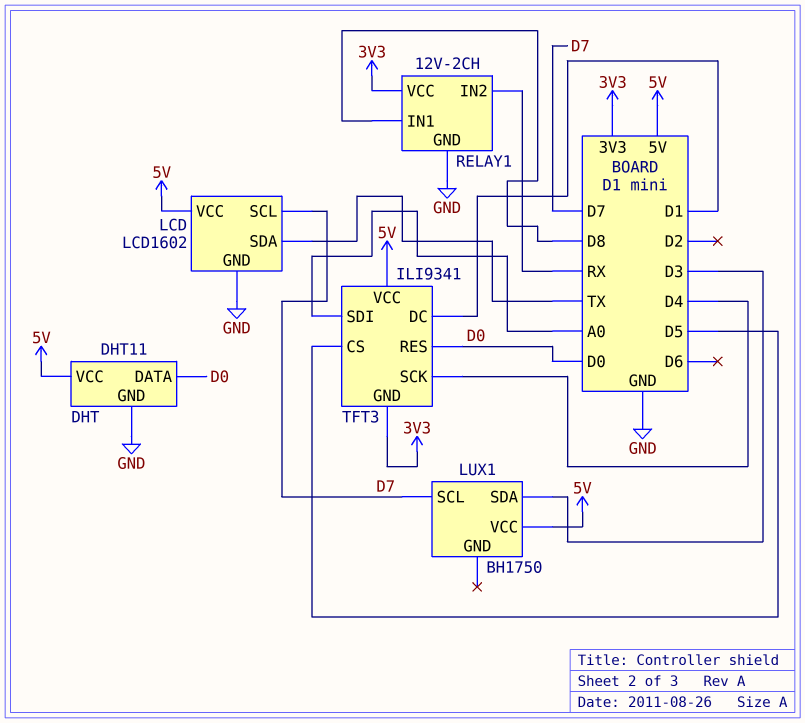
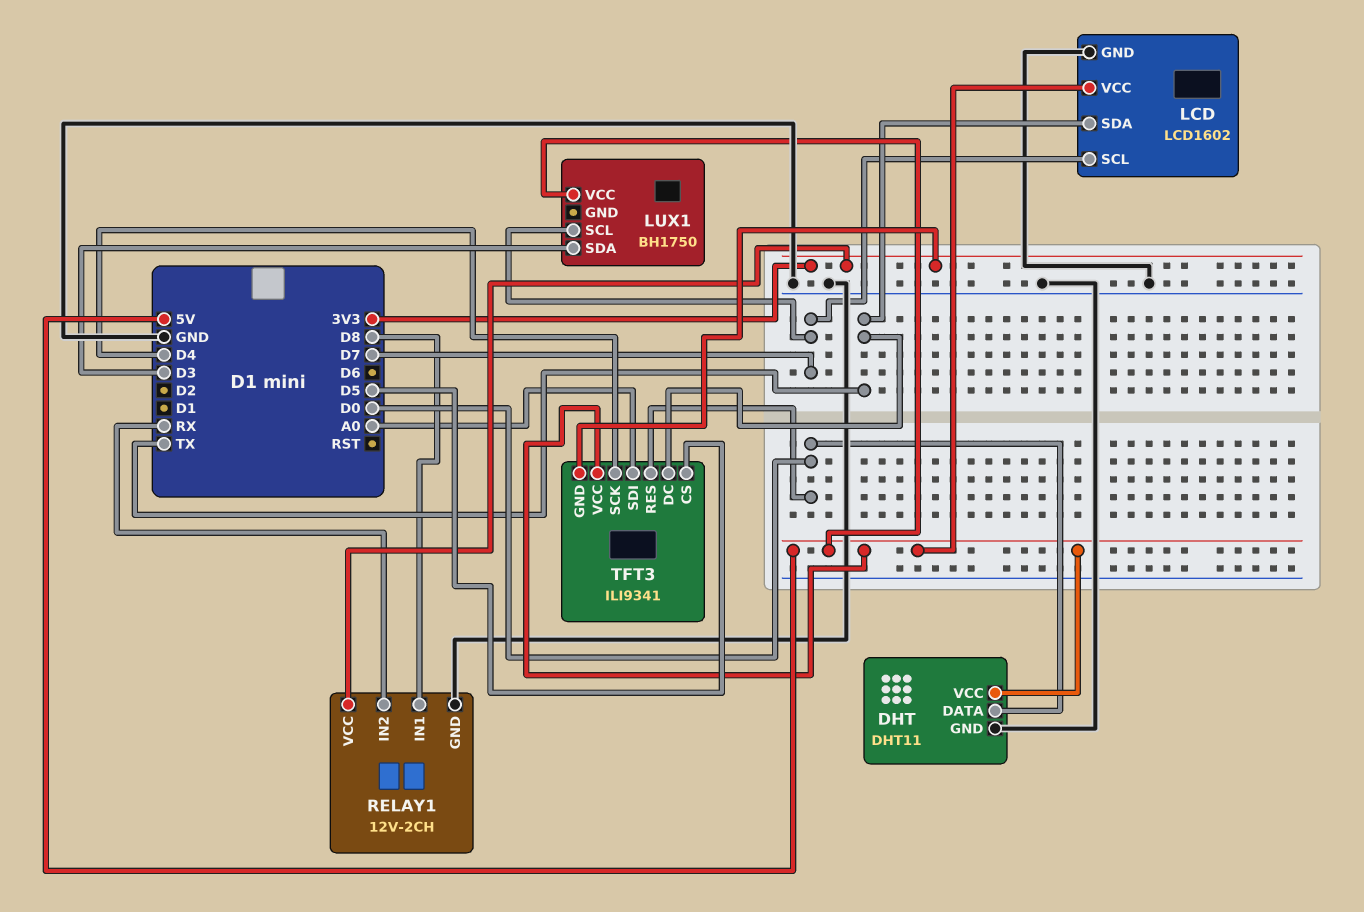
TFT3 pin DC: D1 -> TX

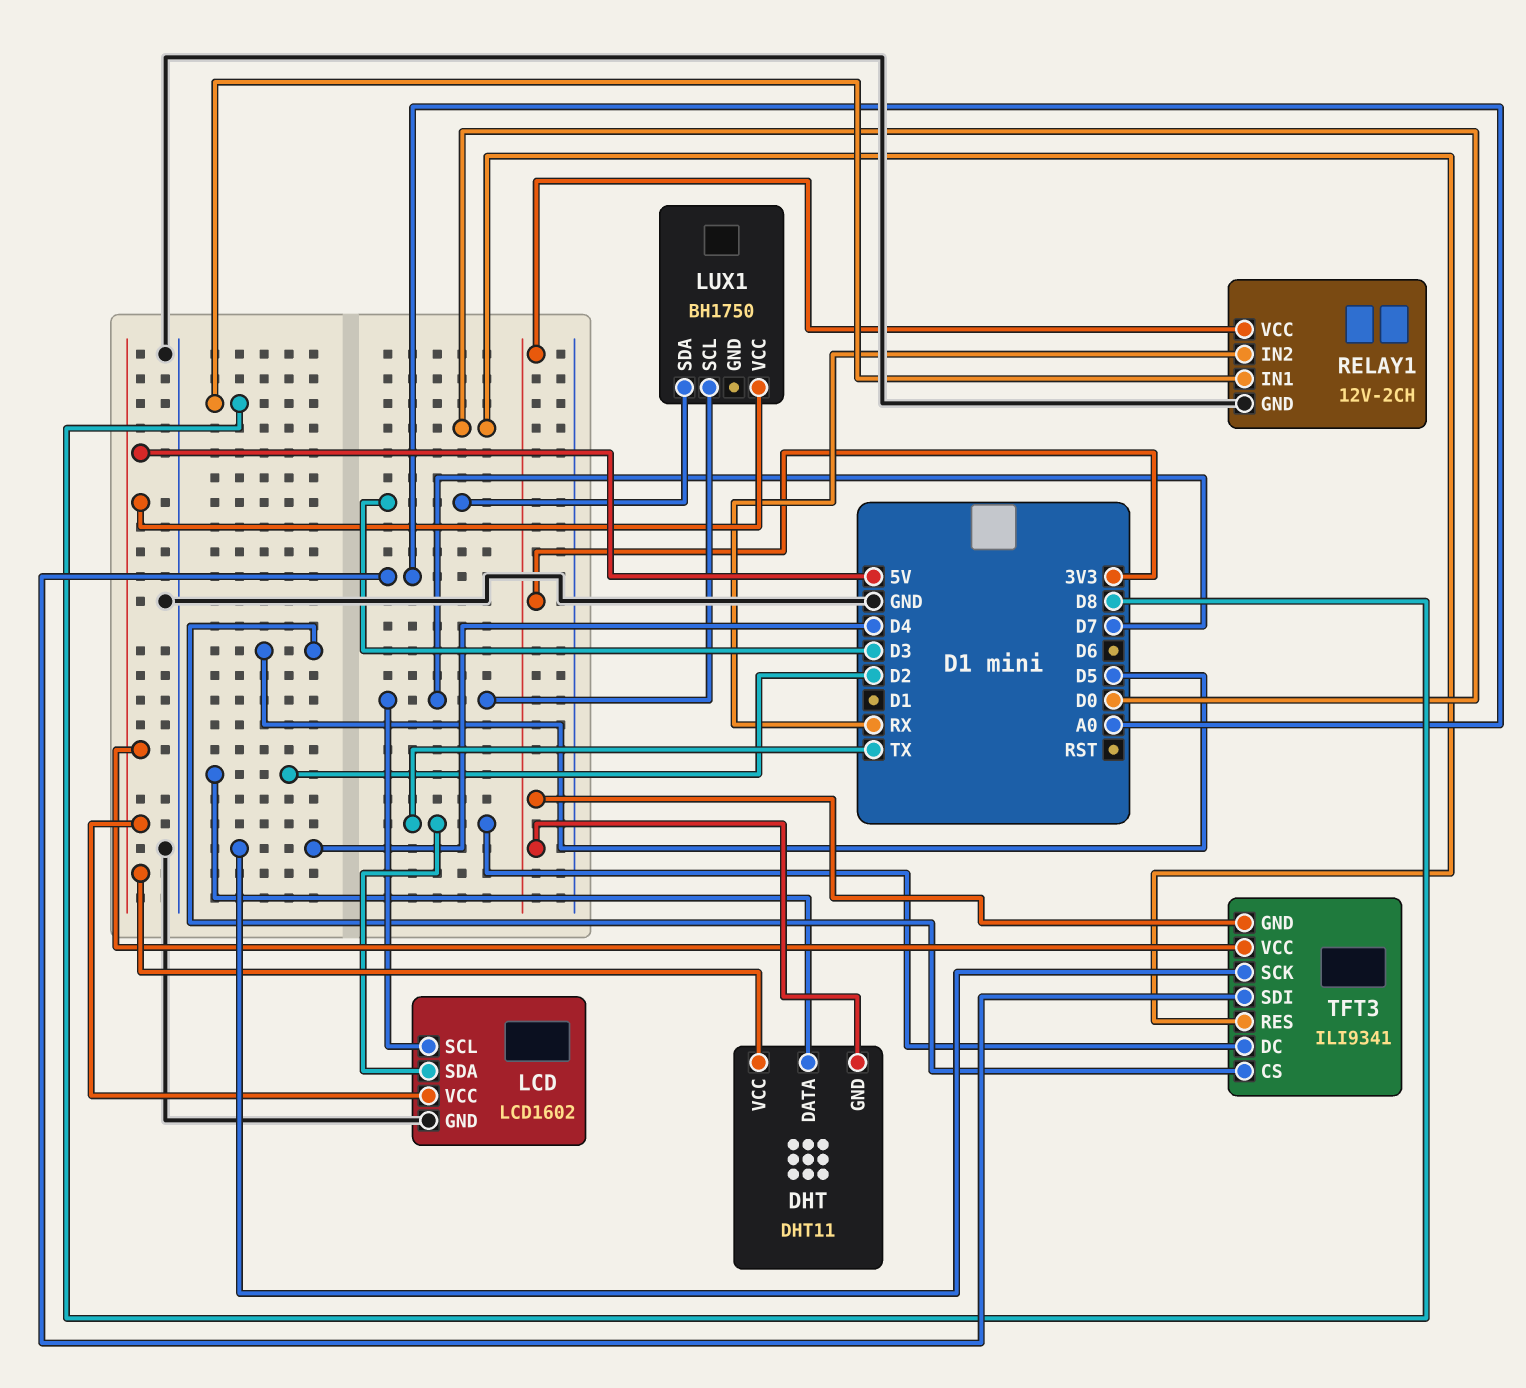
DHT pin DATA: D0 -> D2
DHT pin GND: GND -> 3V3

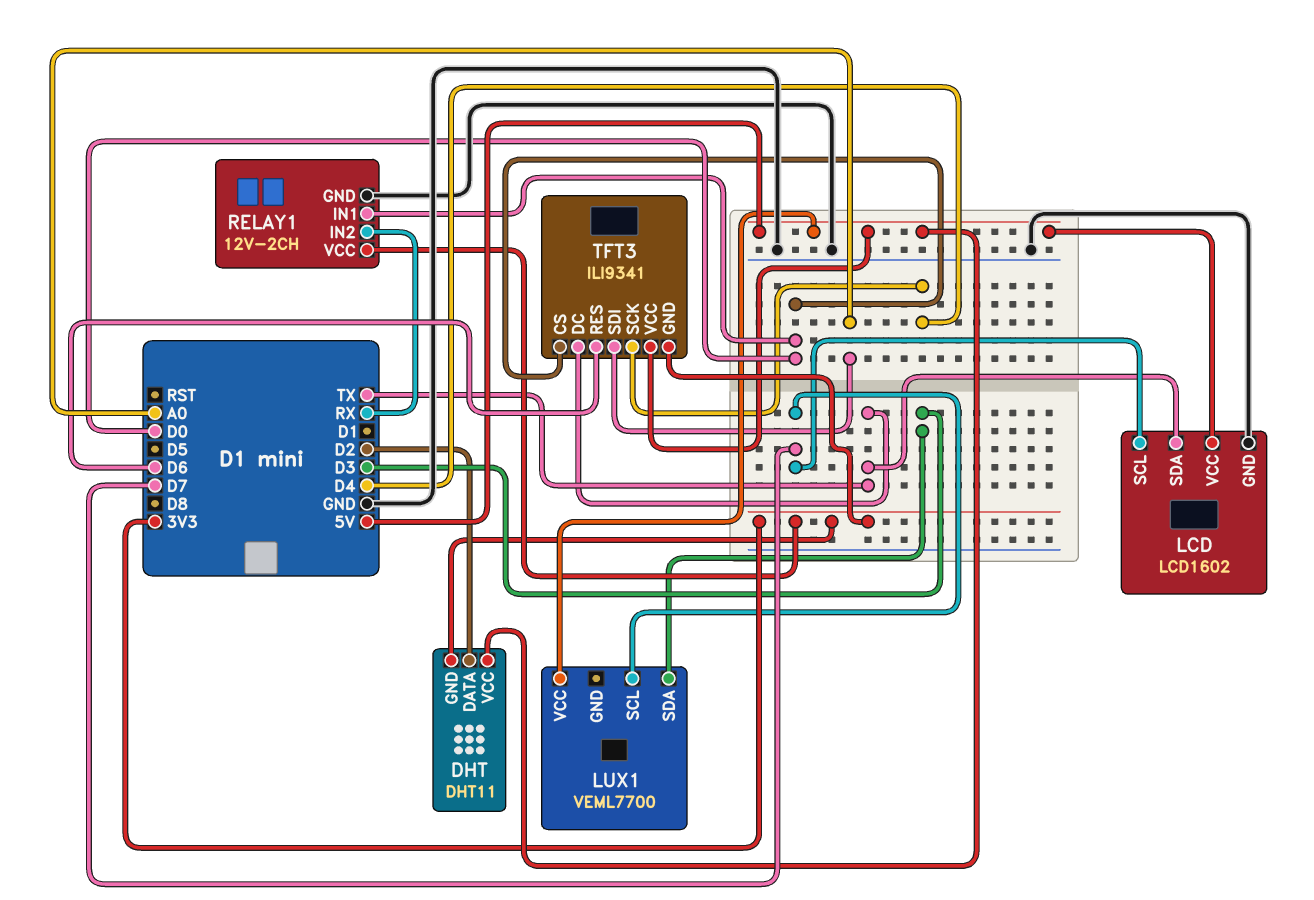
LUX1: BH1750 -> VEML7700
RELAY1 pin IN1: D8 -> D0
TFT3 pin CS: D5 -> D0
TFT3 pin RES: D0 -> D6

